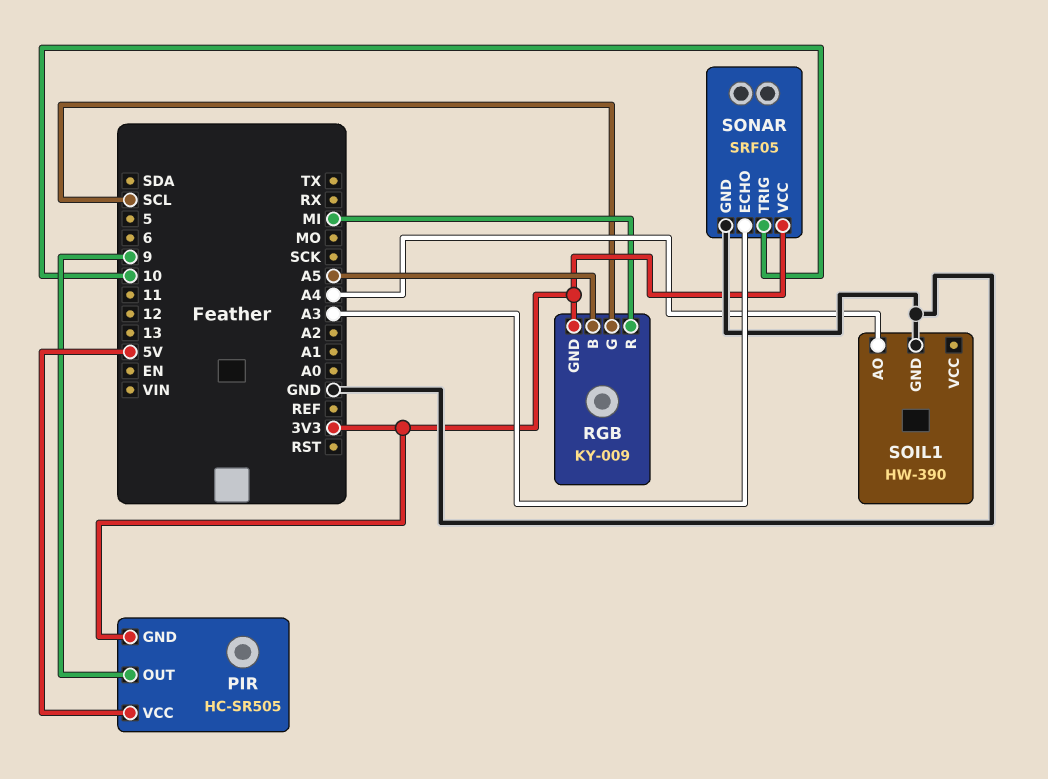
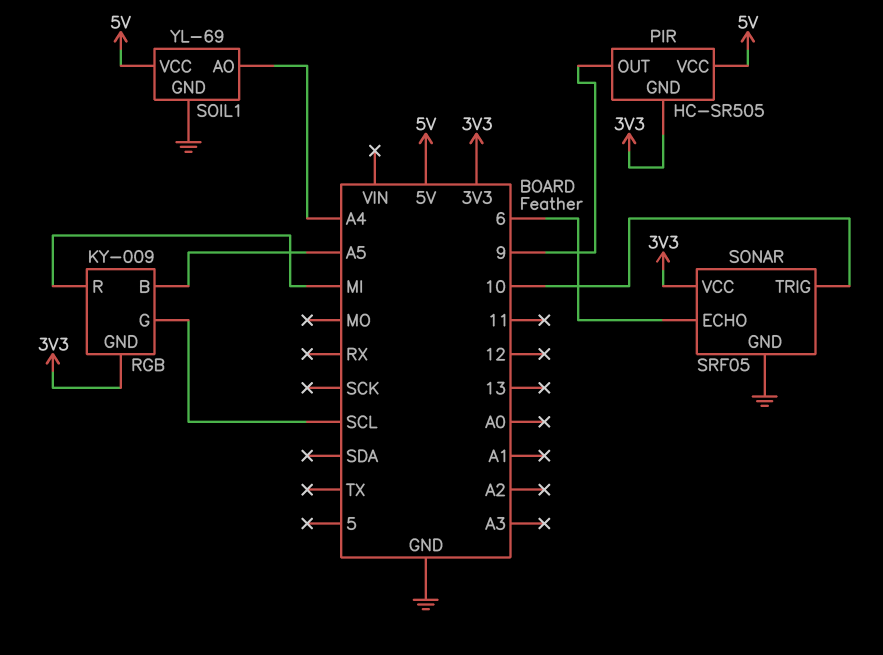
SOIL1: HW-390 -> YL-69
SOIL1 pin VCC: none -> 5V
SONAR pin ECHO: A3 -> 6

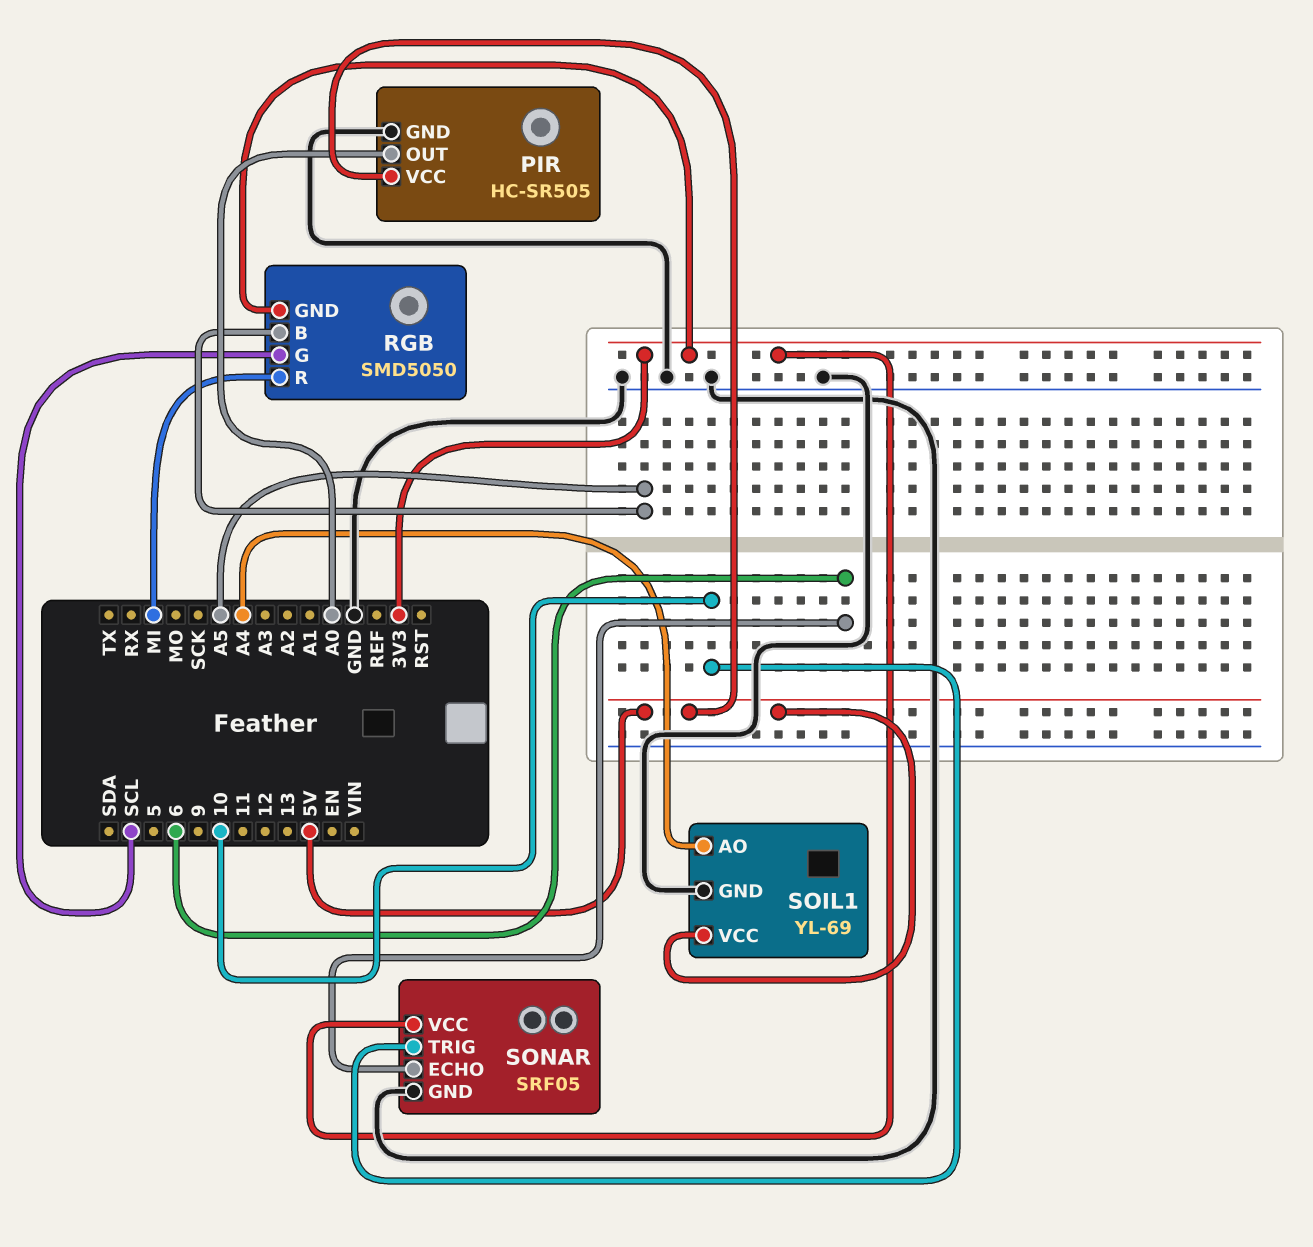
PIR pin GND: 3V3 -> GND
PIR pin OUT: 9 -> A0
RGB: KY-009 -> SMD5050

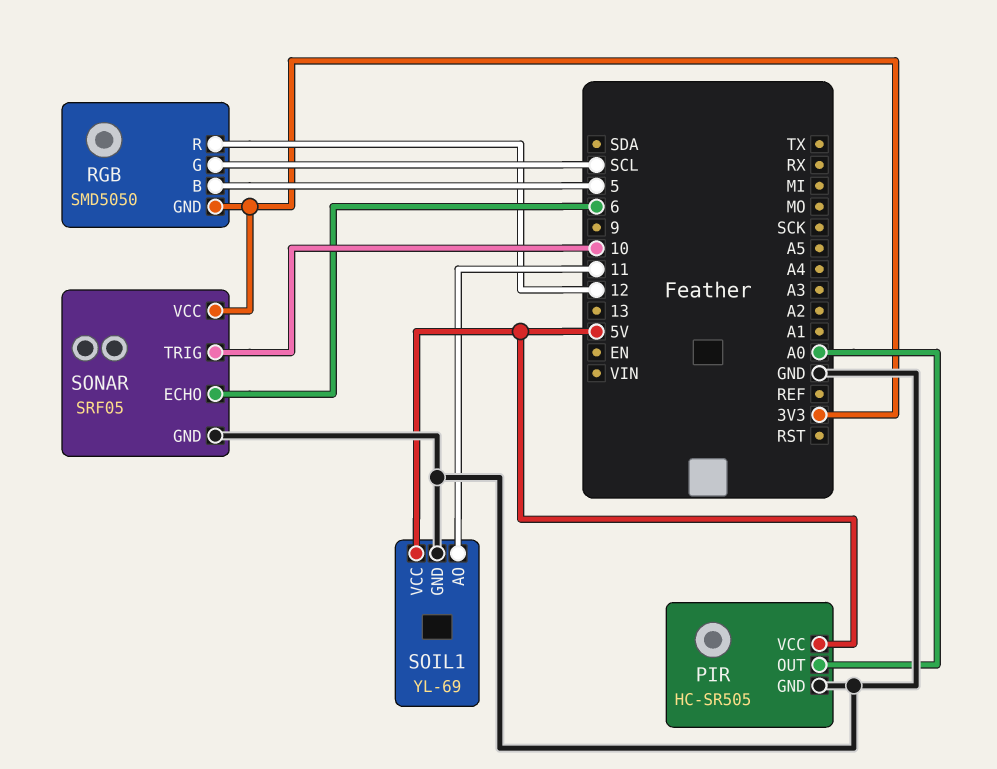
RGB pin B: A5 -> 5
RGB pin R: MI -> 12
SOIL1 pin AO: A4 -> 11

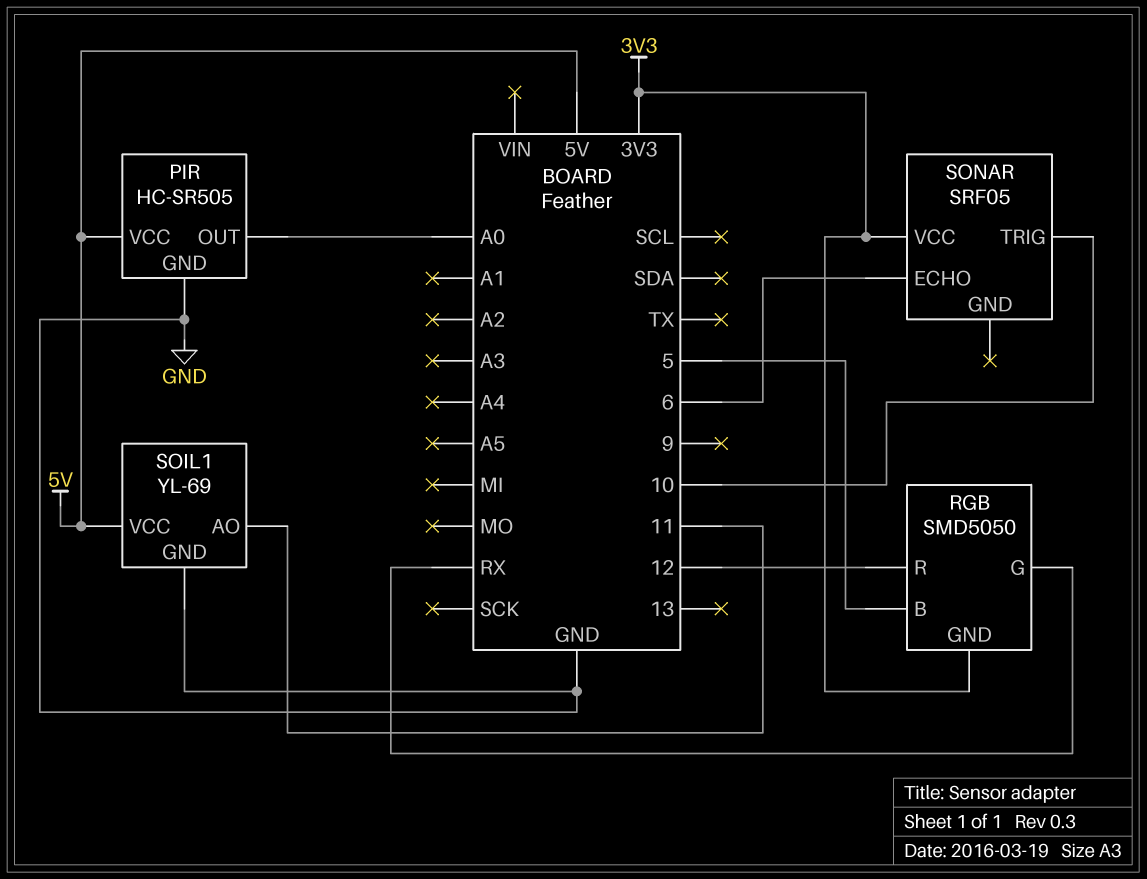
RGB pin G: SCL -> RX
SONAR pin GND: GND -> none

